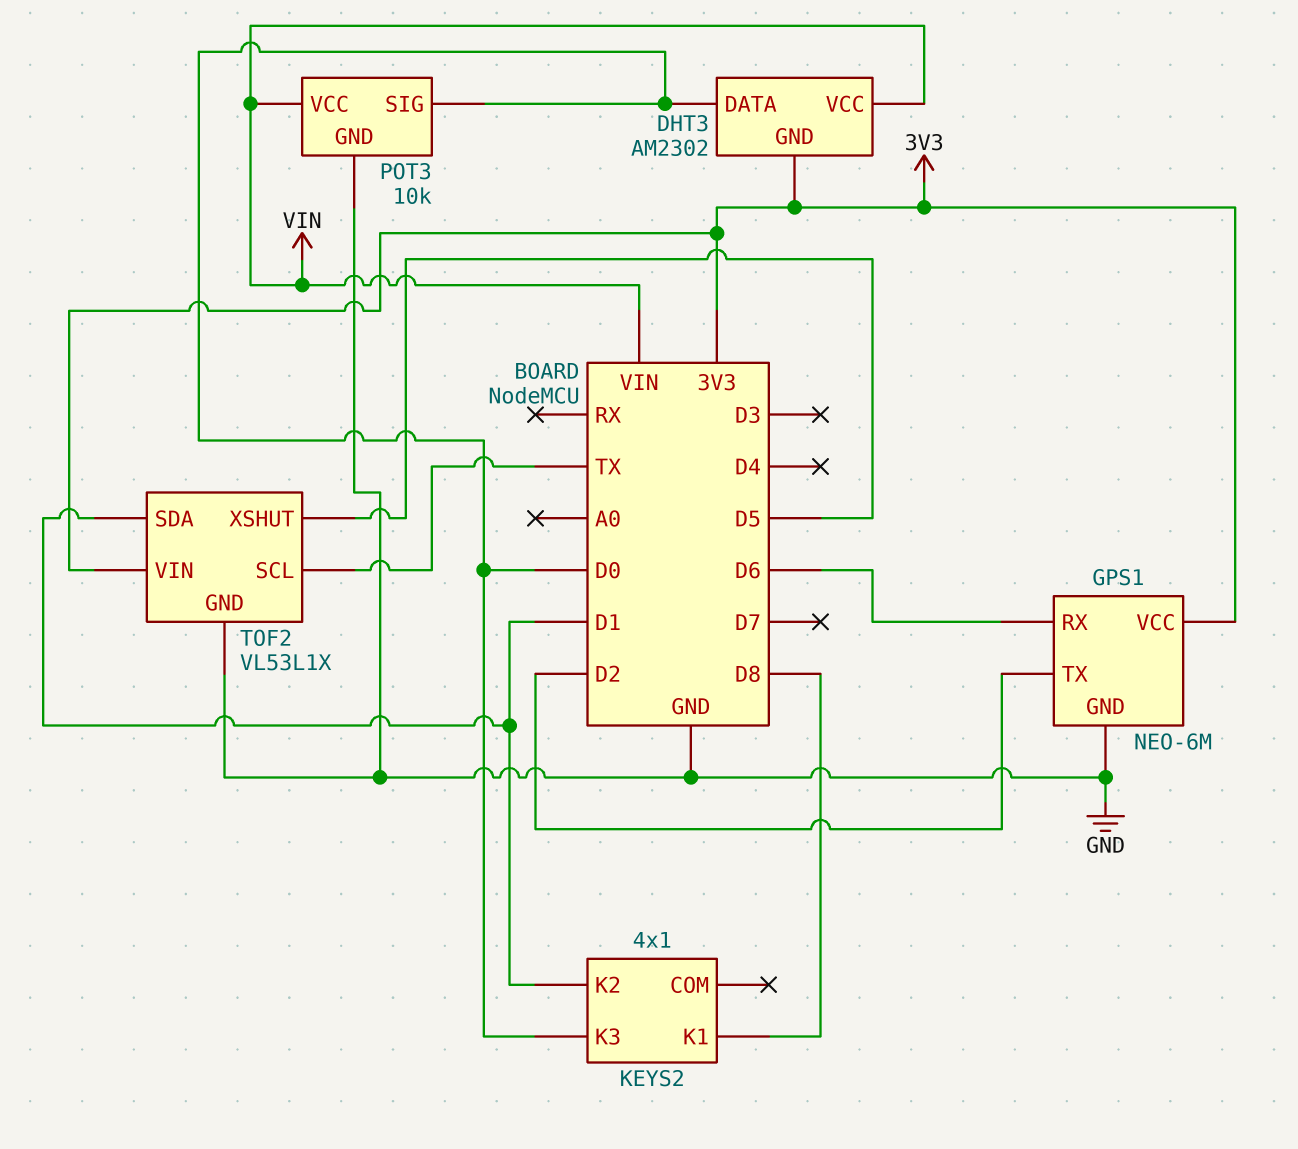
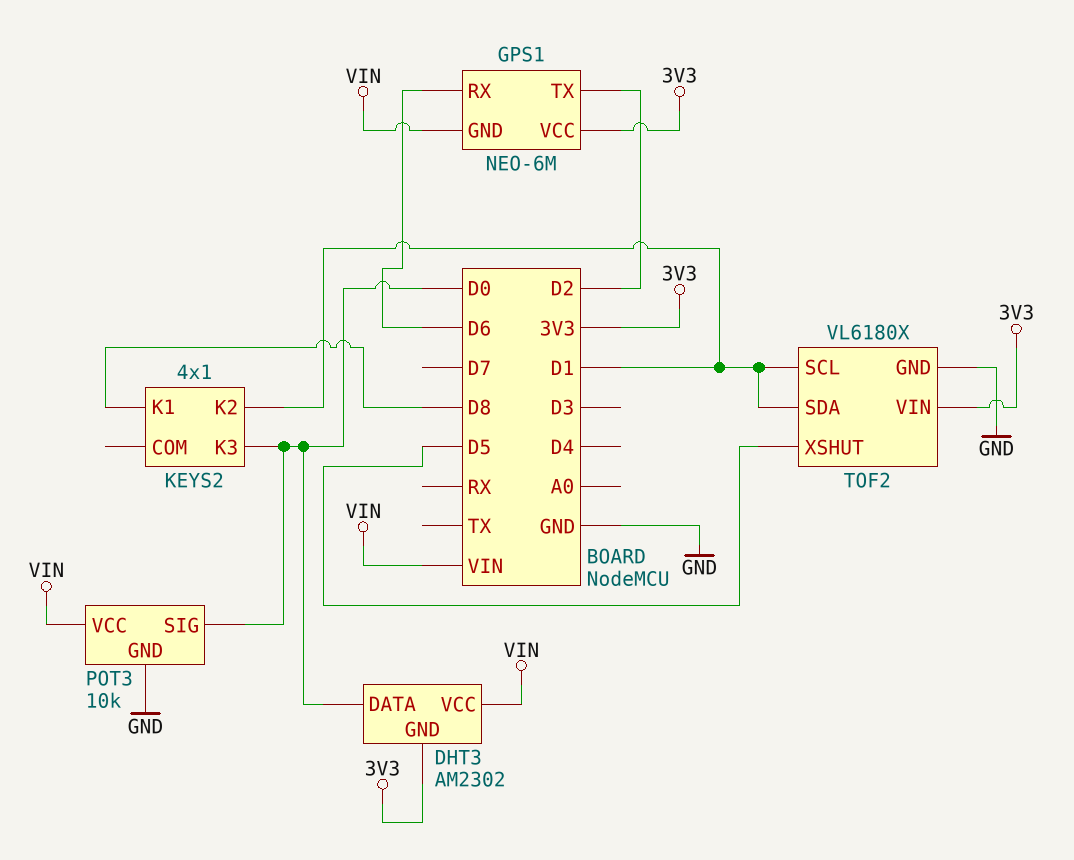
GPS1 pin GND: GND -> VIN
TOF2: VL53L1X -> VL6180X
TOF2 pin SCL: TX -> D1

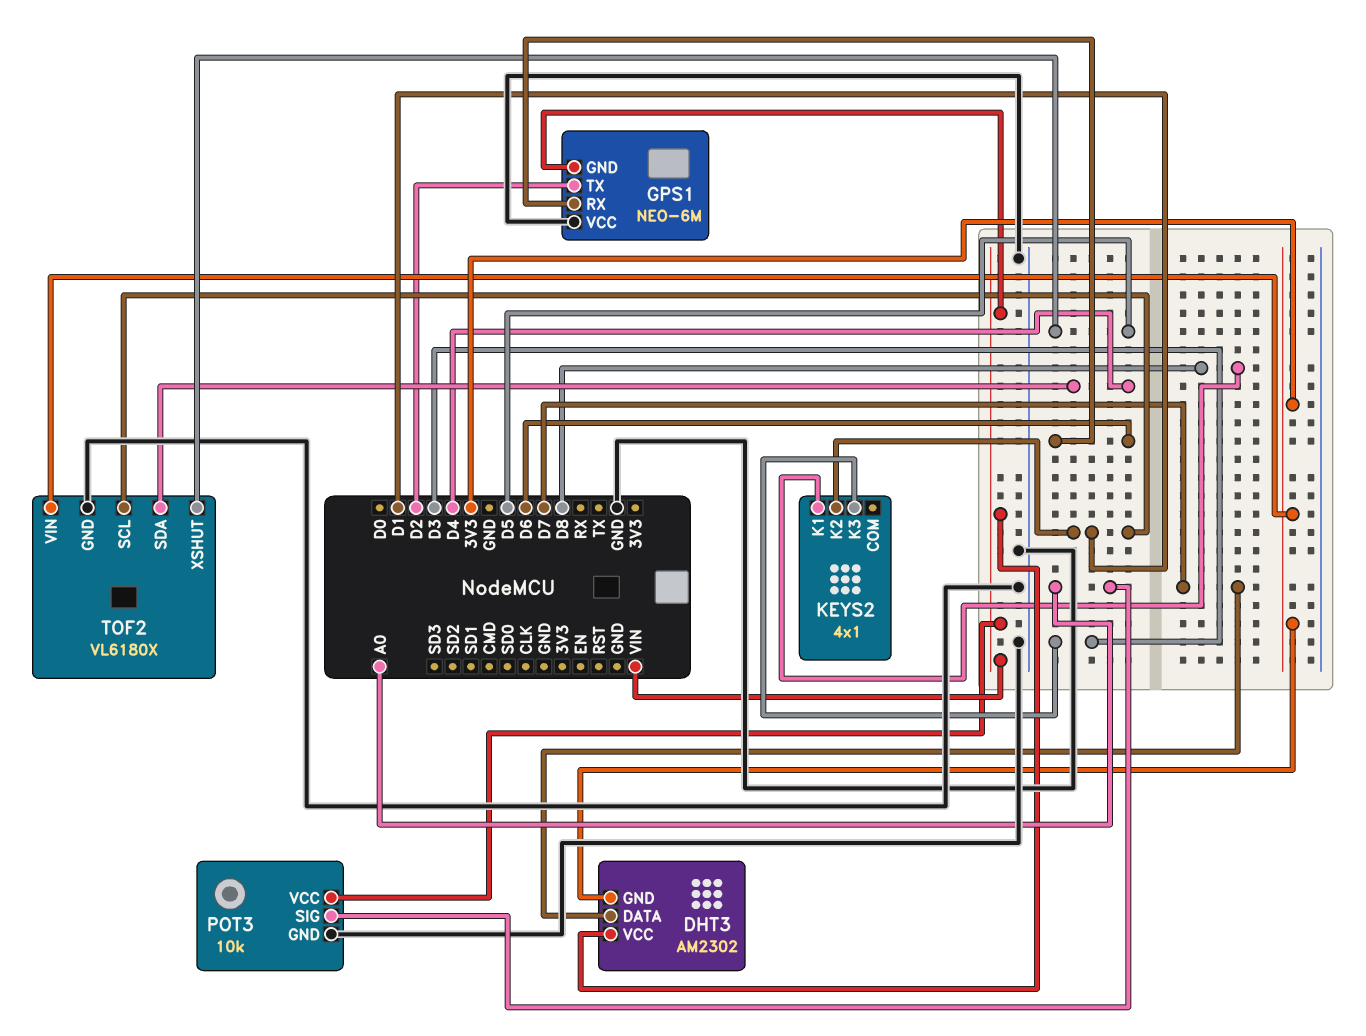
DHT3 pin DATA: D0 -> D7
GPS1 pin VCC: 3V3 -> GND
KEYS2 pin K3: D0 -> D3
POT3 pin SIG: D0 -> A0
TOF2 pin SDA: D1 -> D4

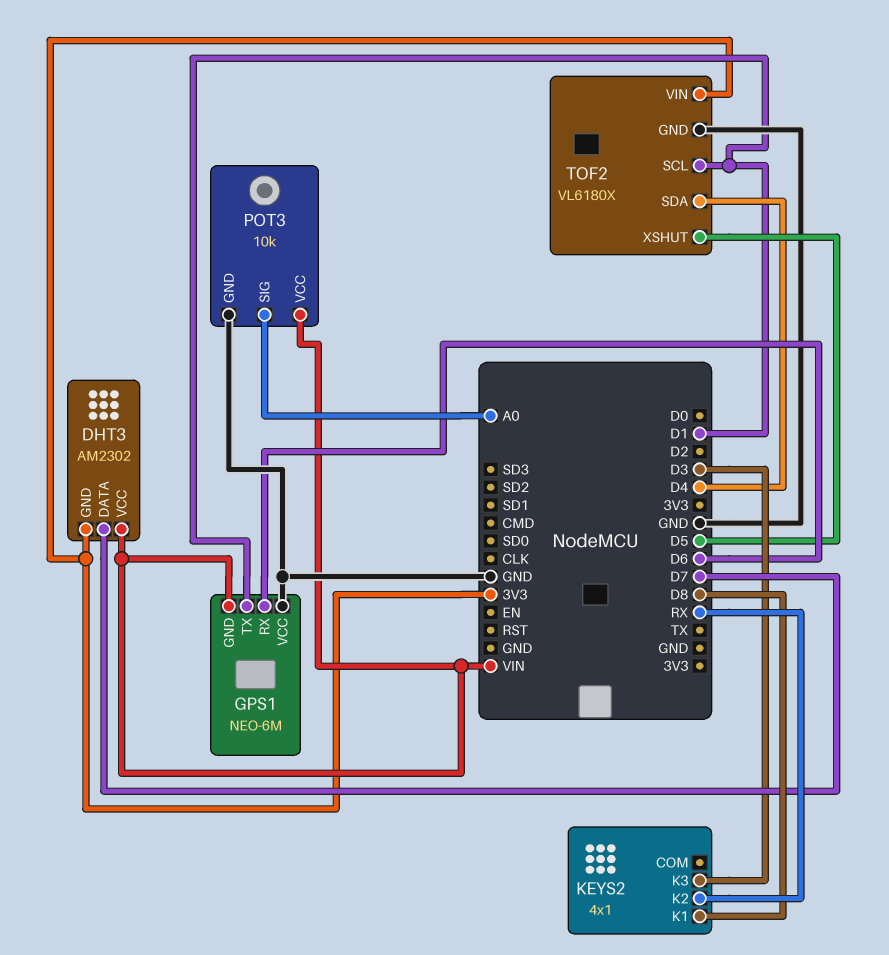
GPS1 pin TX: D2 -> D1
KEYS2 pin K2: D1 -> RX

